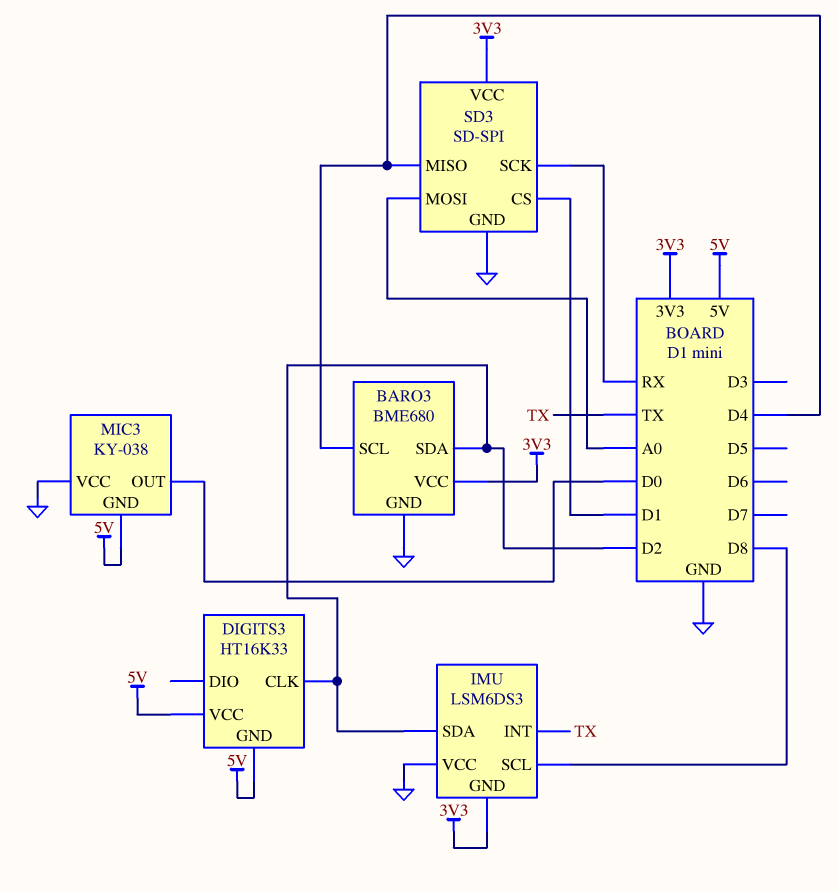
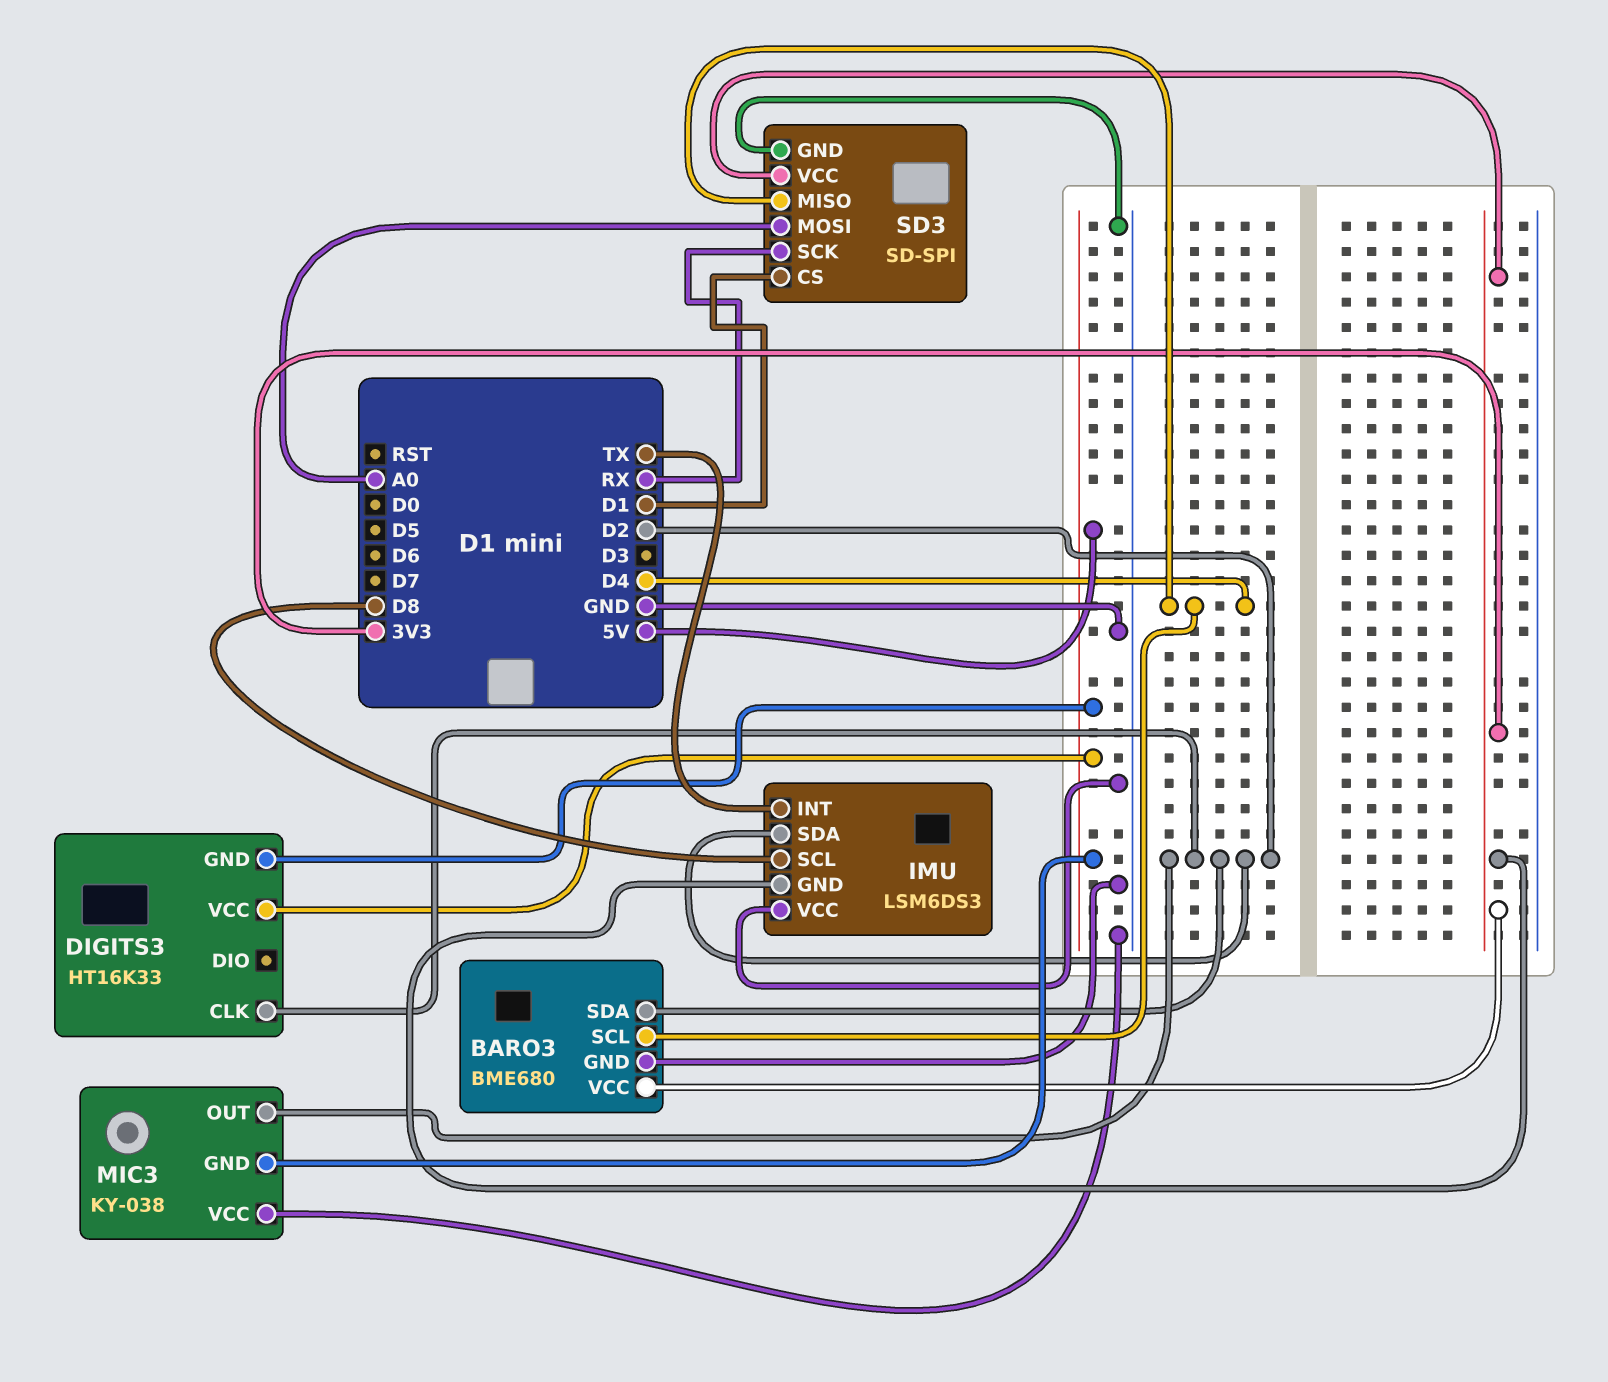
MIC3 pin OUT: D0 -> D2

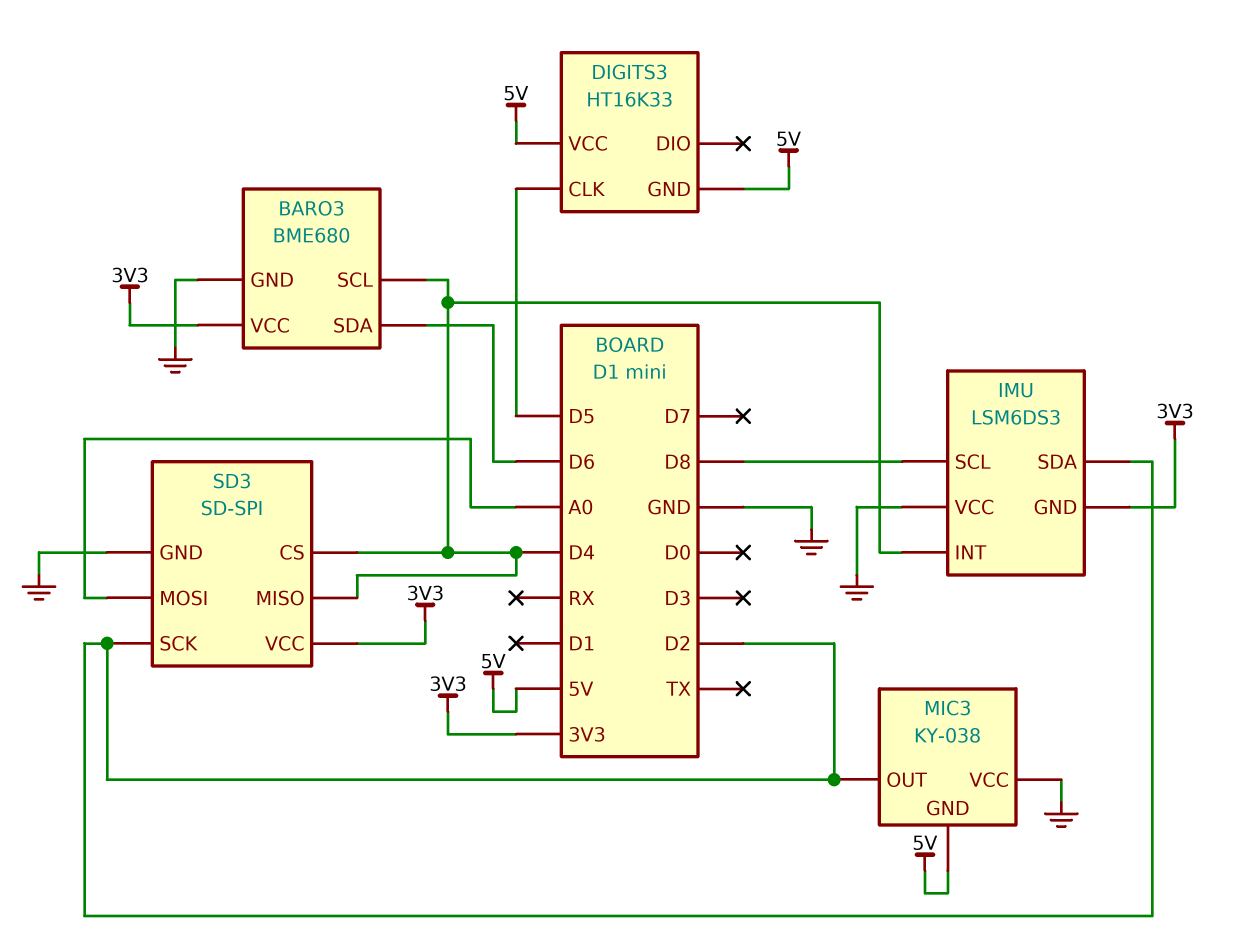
BARO3 pin SDA: D2 -> D6
DIGITS3 pin CLK: D2 -> D5
IMU pin INT: TX -> D4
SD3 pin CS: D1 -> D4
SD3 pin SCK: RX -> D2

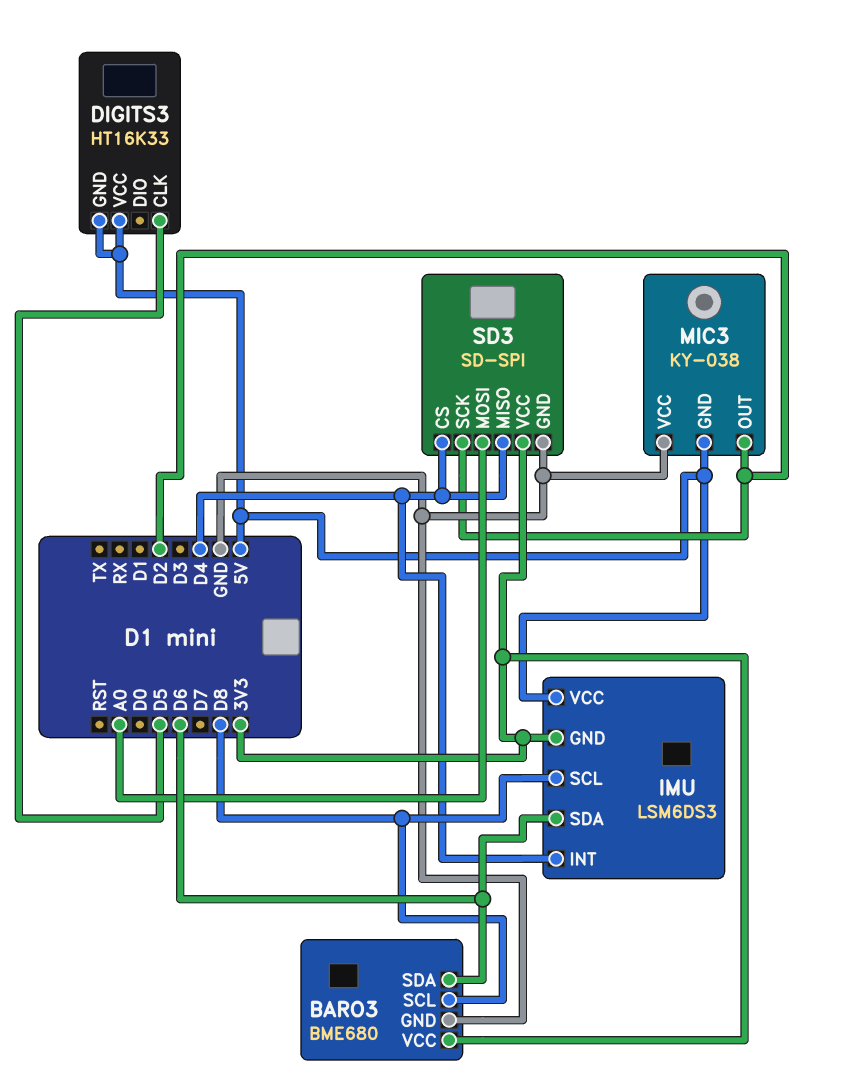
BARO3 pin SCL: D4 -> D8
IMU pin SDA: D2 -> D6
IMU pin VCC: GND -> 5V

